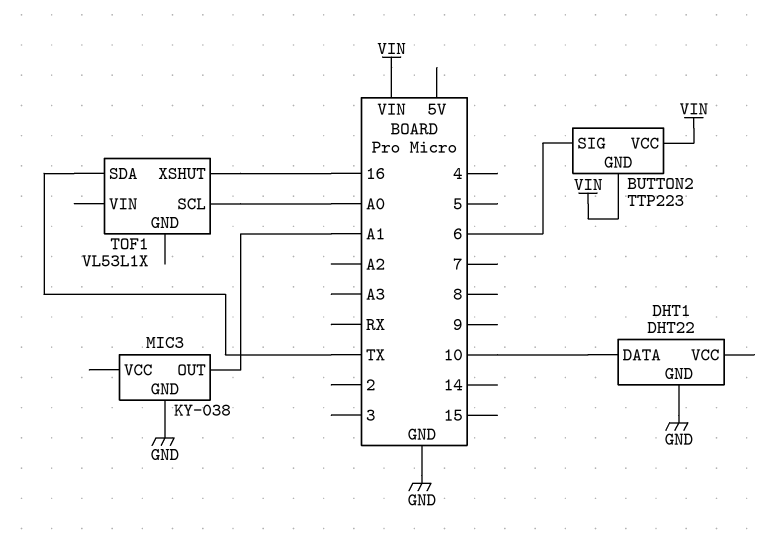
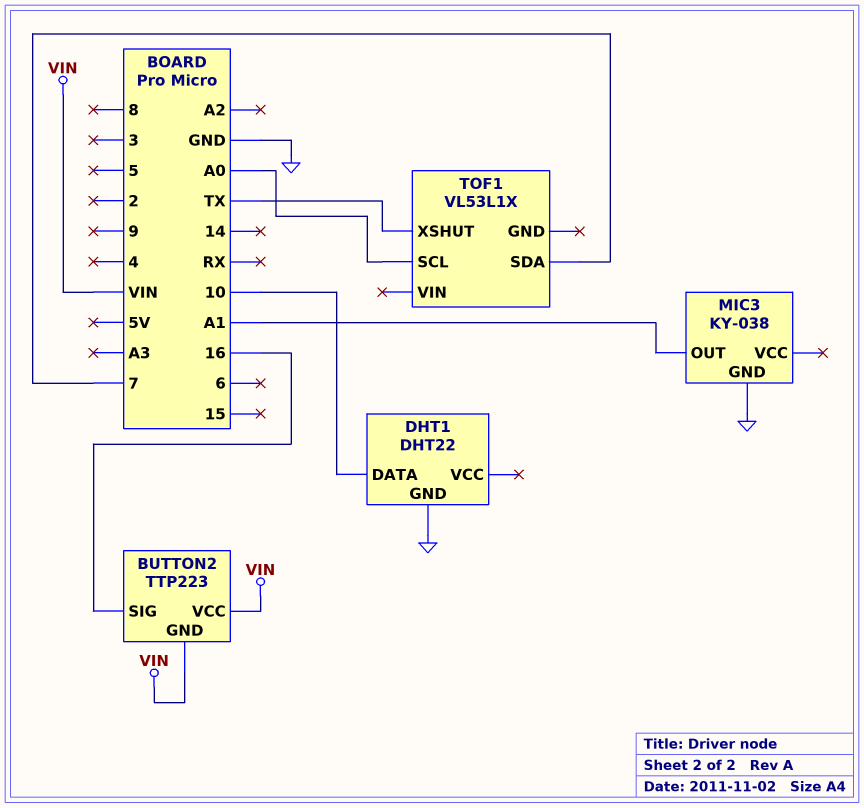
BUTTON2 pin SIG: 6 -> 16
TOF1 pin SDA: TX -> 7
TOF1 pin XSHUT: 16 -> TX

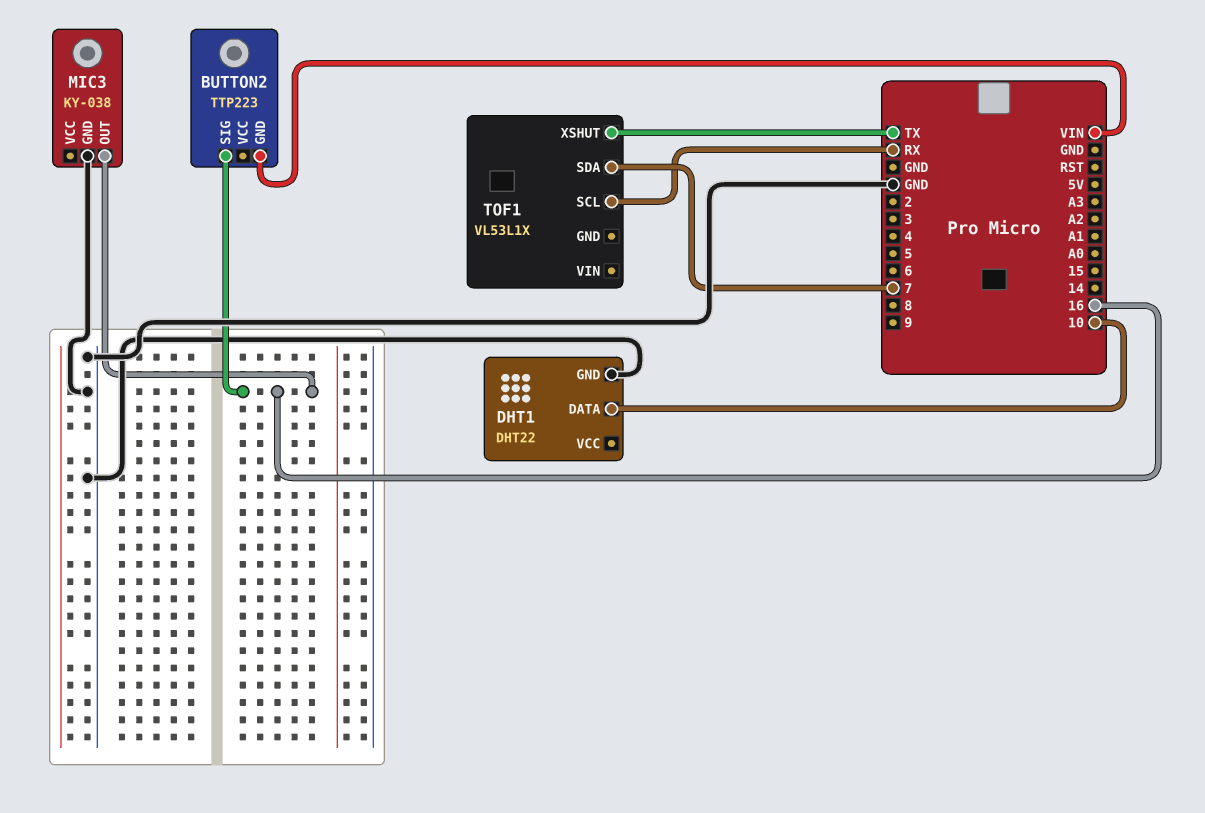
BUTTON2 pin VCC: VIN -> none
MIC3 pin OUT: A1 -> 16
TOF1 pin SCL: A0 -> RX

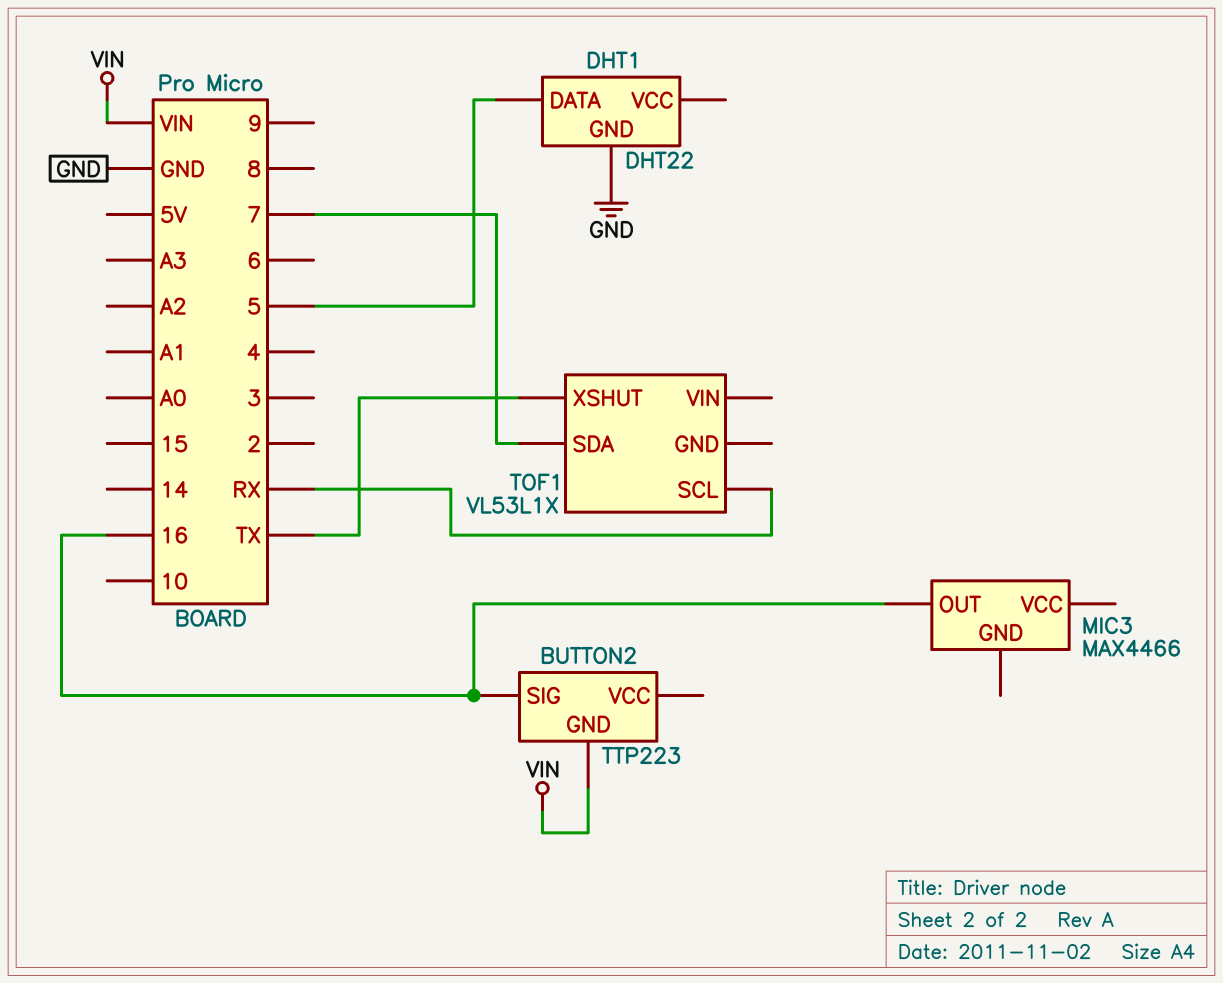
DHT1 pin DATA: 10 -> 5
MIC3: KY-038 -> MAX4466
MIC3 pin GND: GND -> none

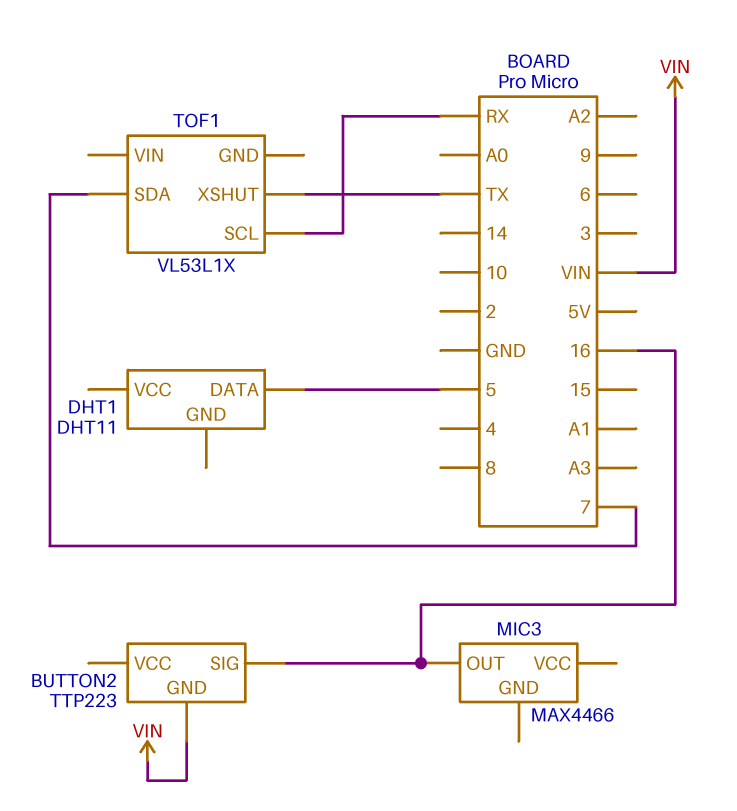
DHT1: DHT22 -> DHT11
DHT1 pin GND: GND -> none

